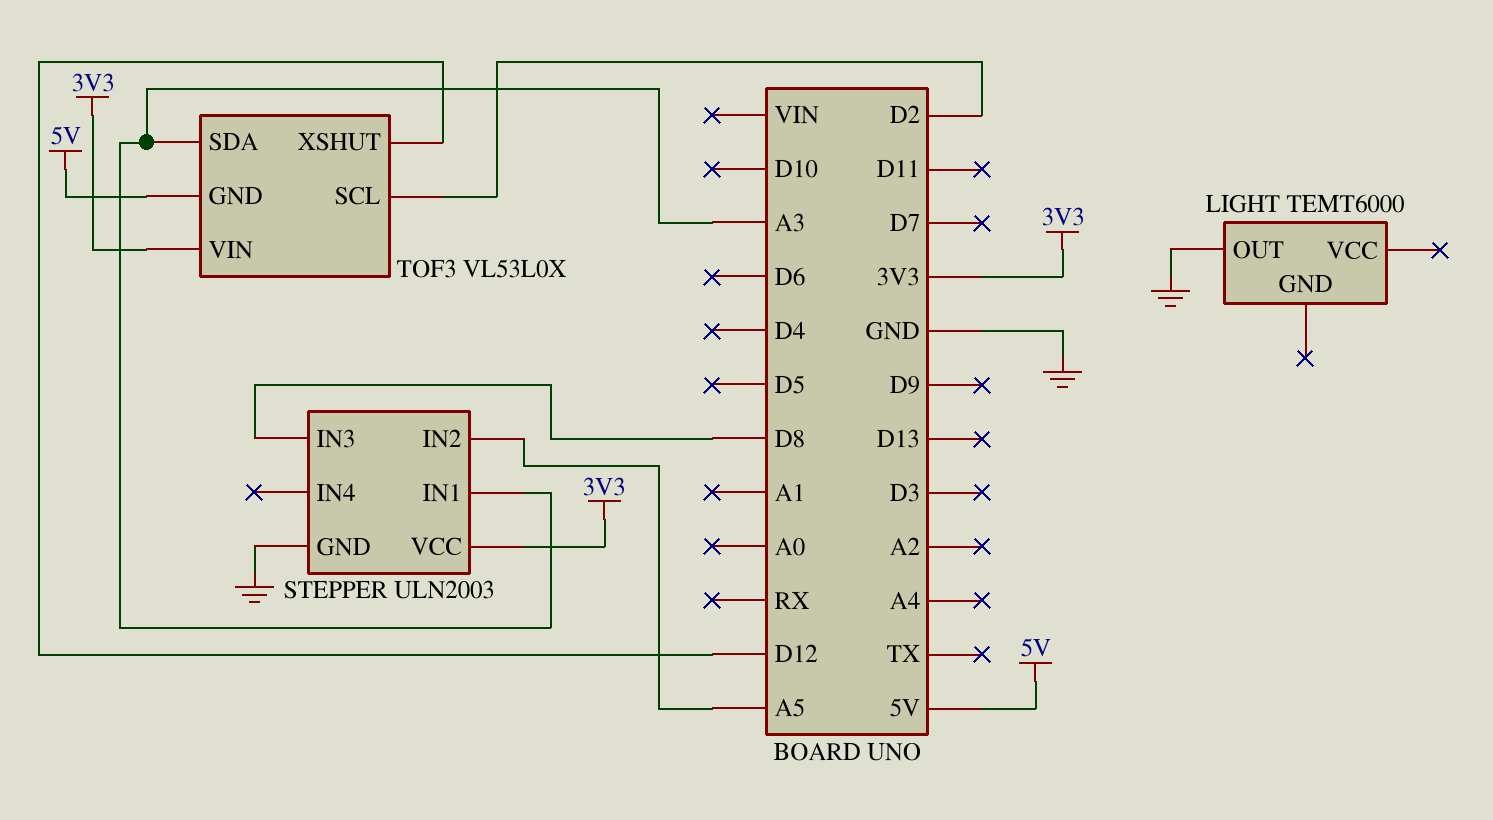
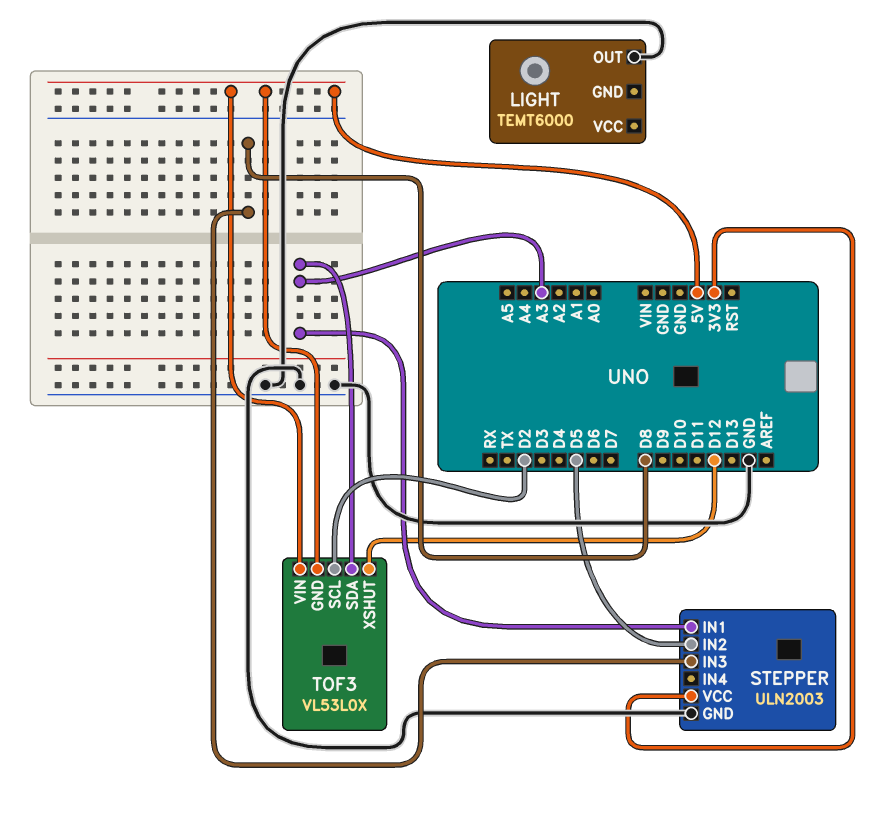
STEPPER pin IN2: A5 -> D5
TOF3 pin VIN: 3V3 -> 5V

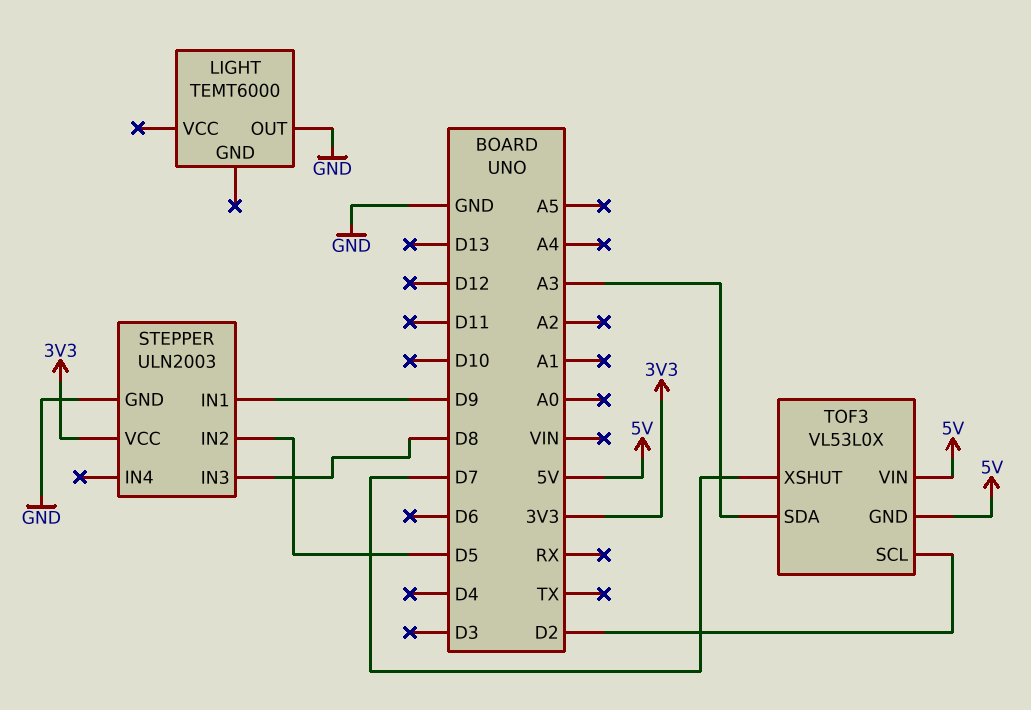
STEPPER pin IN1: A3 -> D9
TOF3 pin XSHUT: D12 -> D7

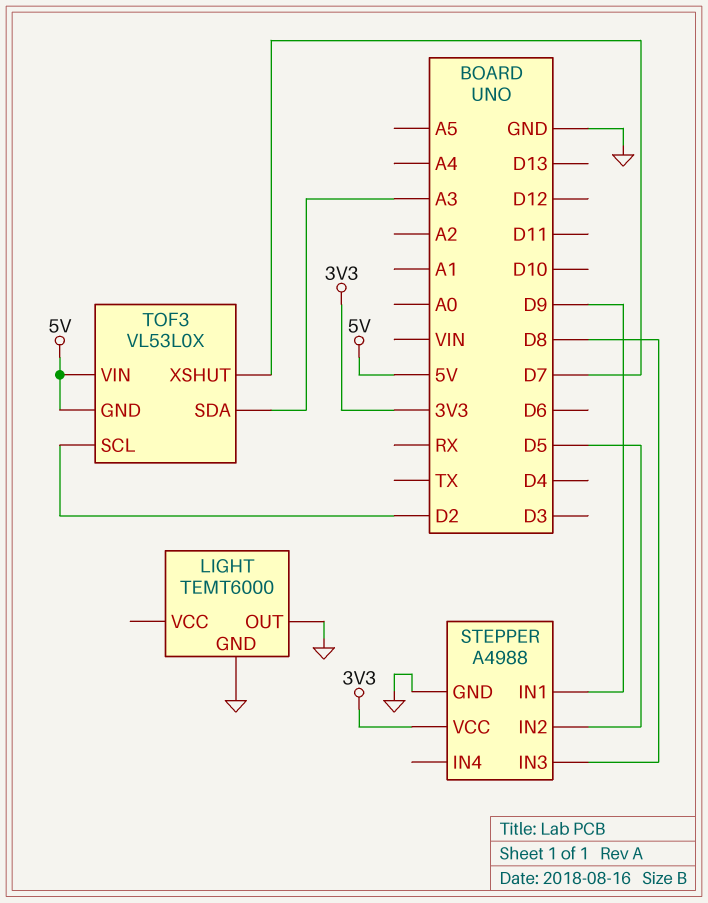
LIGHT pin GND: none -> GND
STEPPER: ULN2003 -> A4988

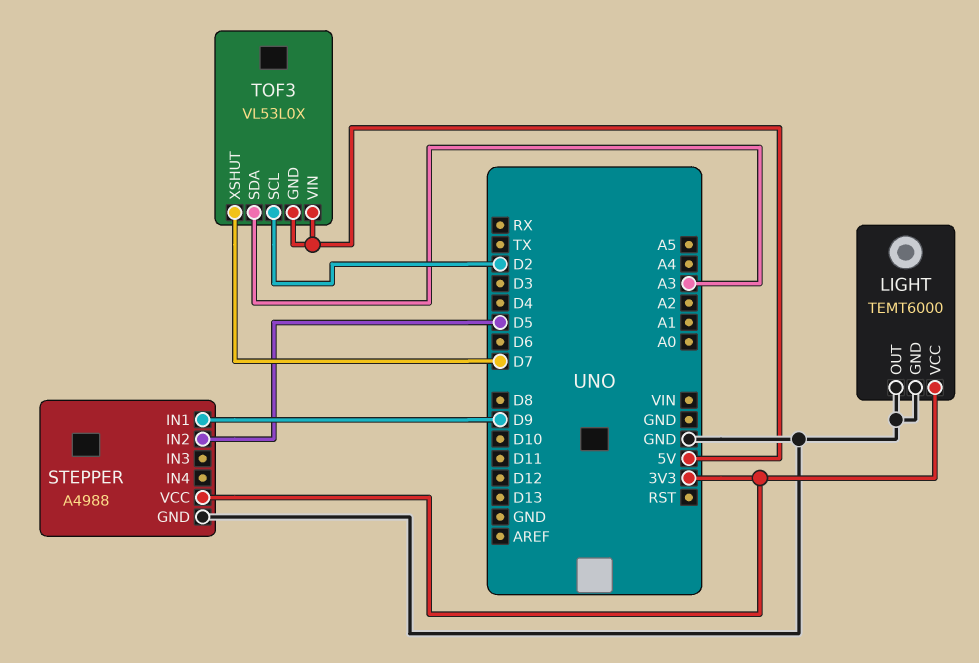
LIGHT pin VCC: none -> 3V3
STEPPER pin IN3: D8 -> none

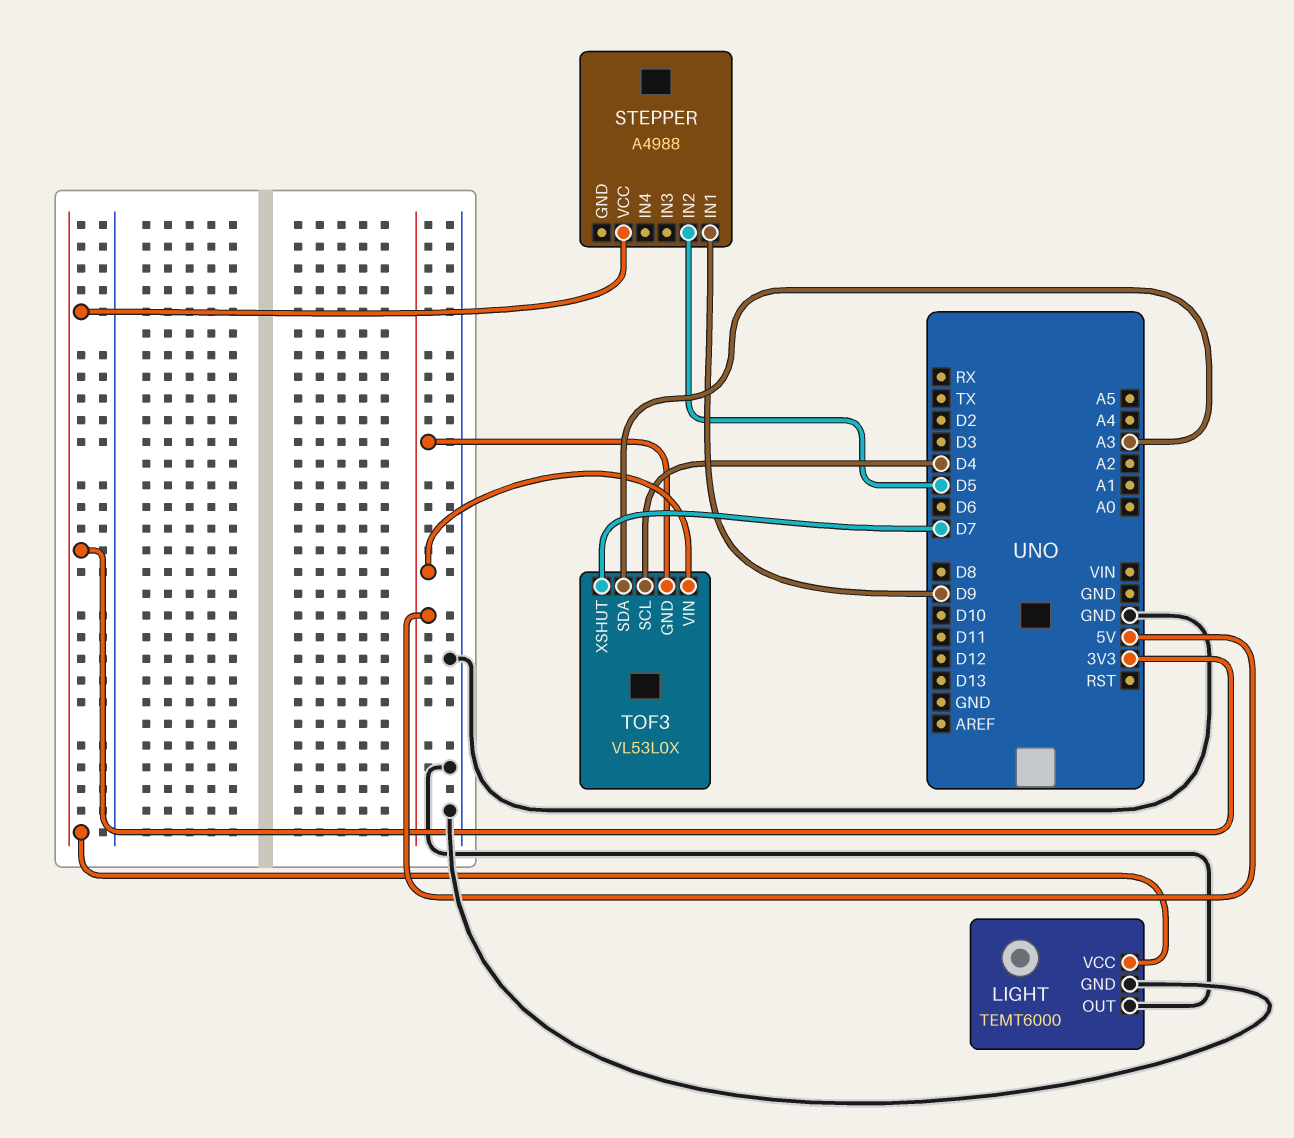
STEPPER pin GND: GND -> none
TOF3 pin SCL: D2 -> D4

